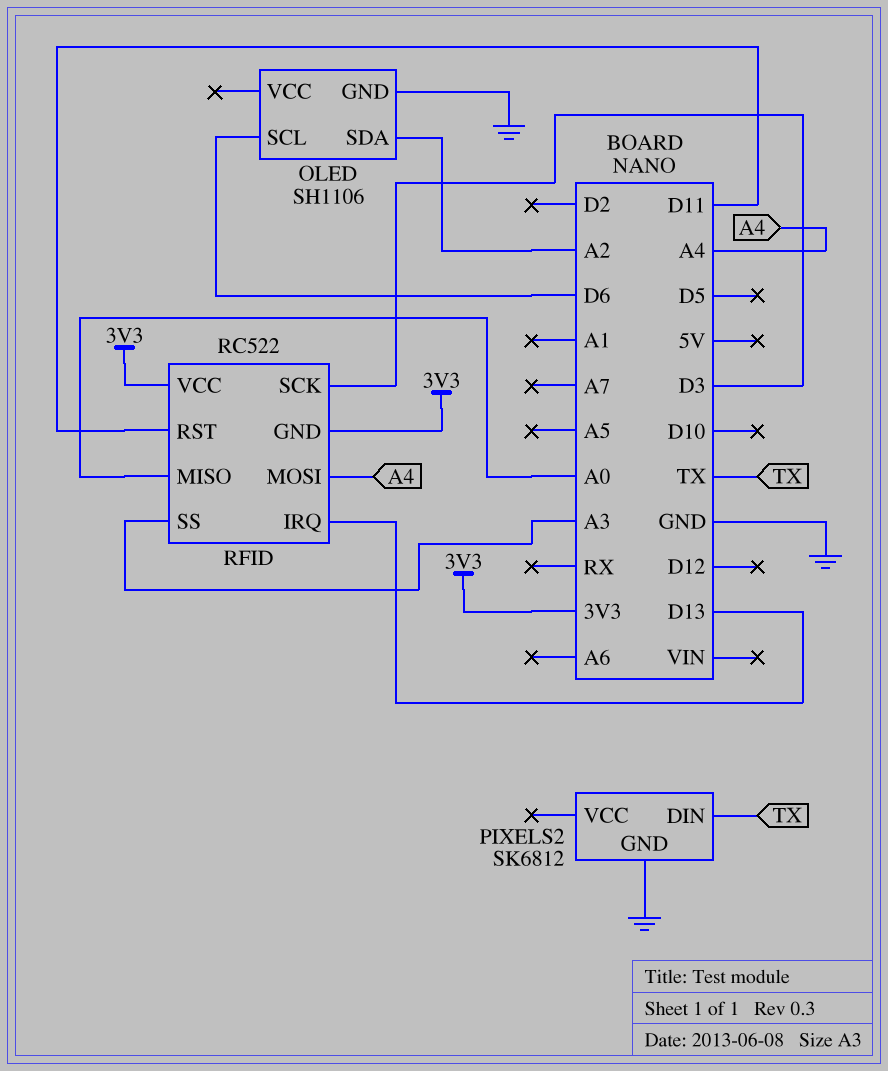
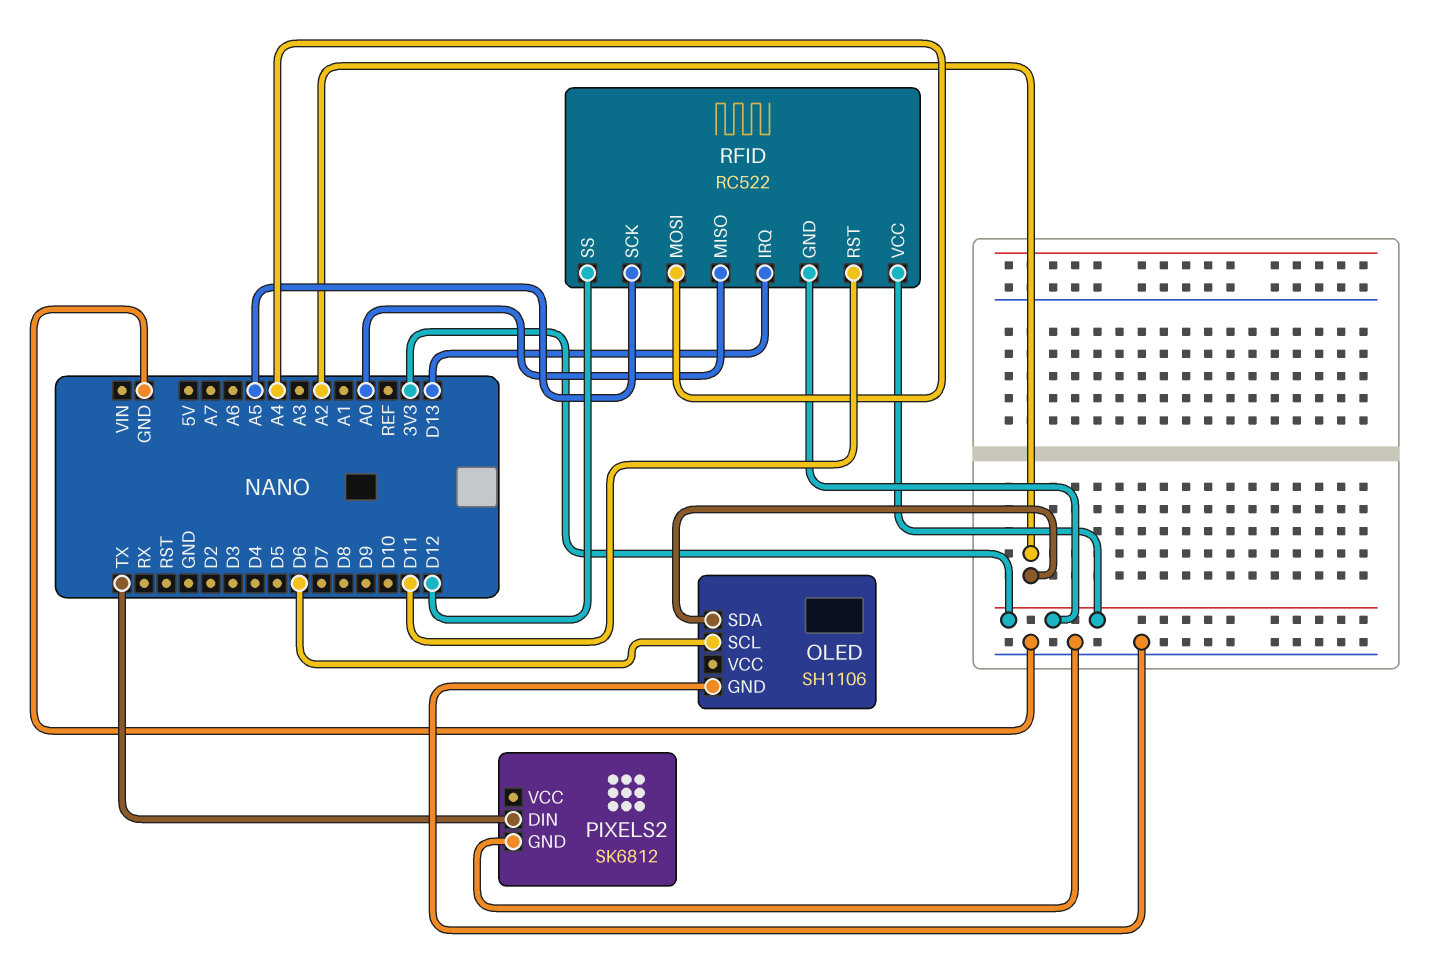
RFID pin SCK: D3 -> A5
RFID pin SS: A3 -> D12

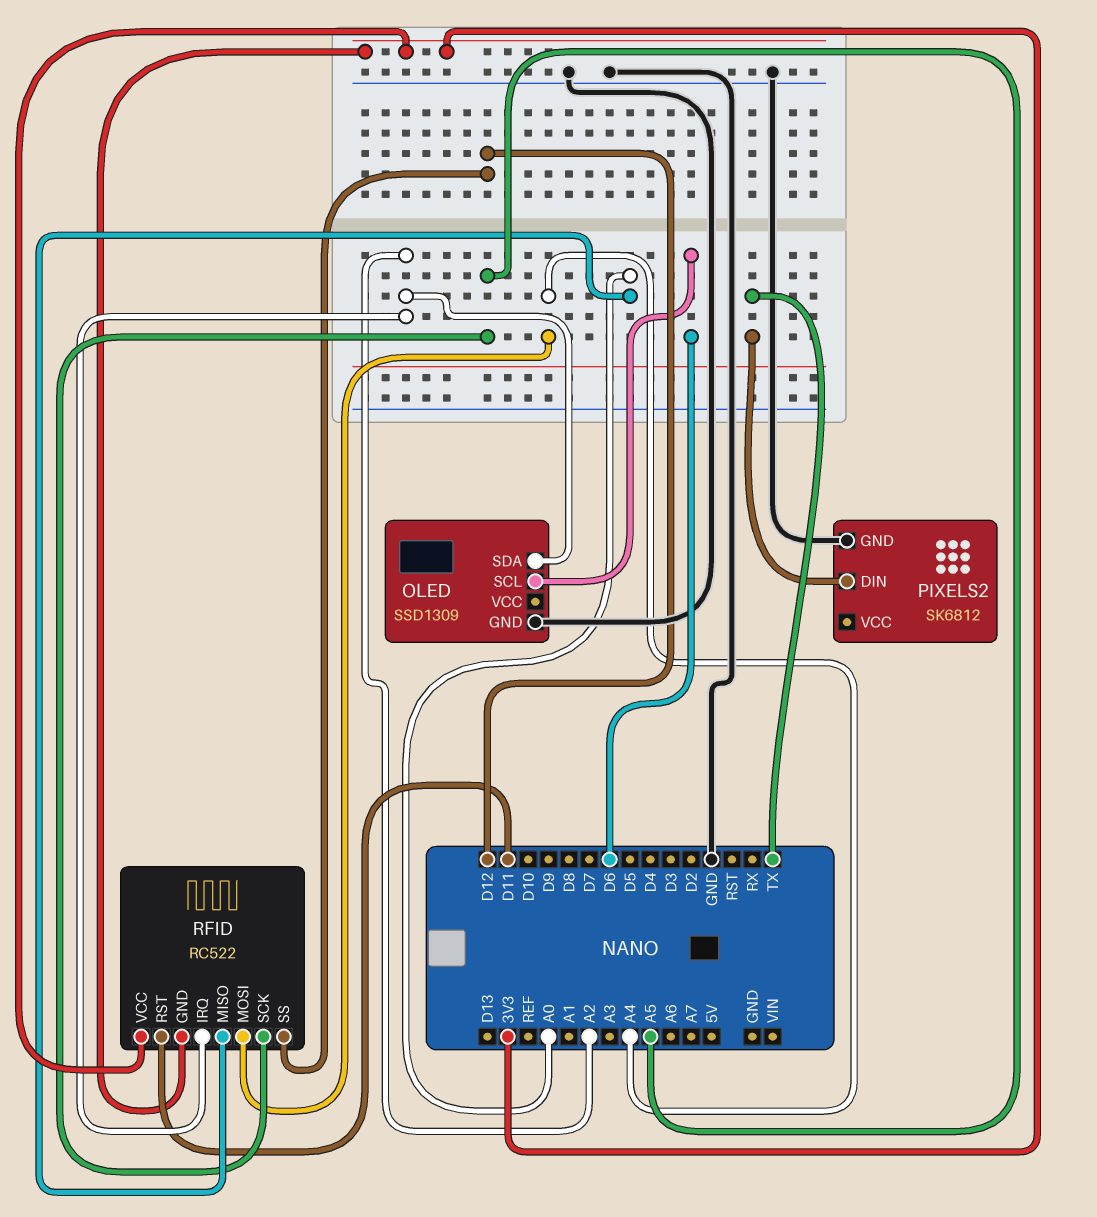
OLED: SH1106 -> SSD1309
RFID pin IRQ: D13 -> A2

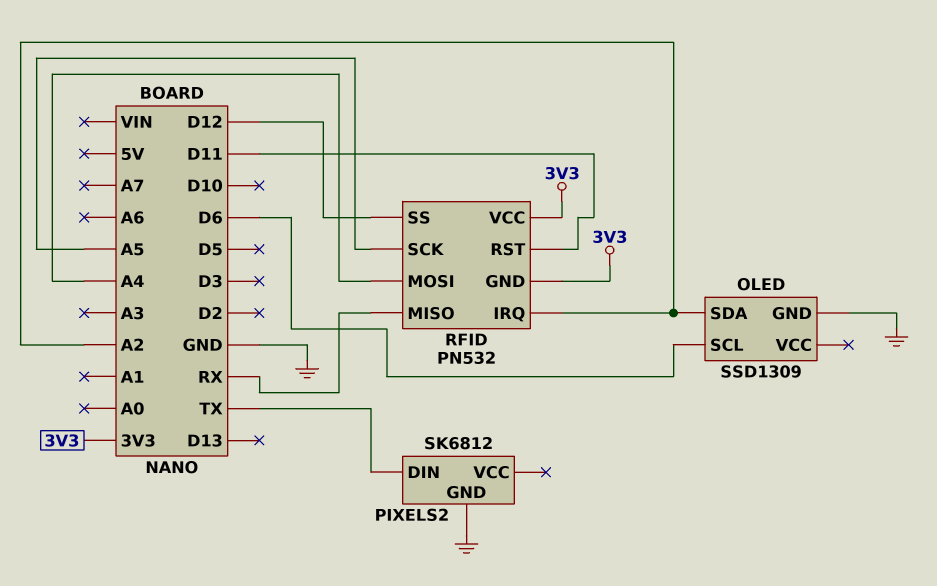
RFID: RC522 -> PN532
RFID pin MISO: A0 -> RX

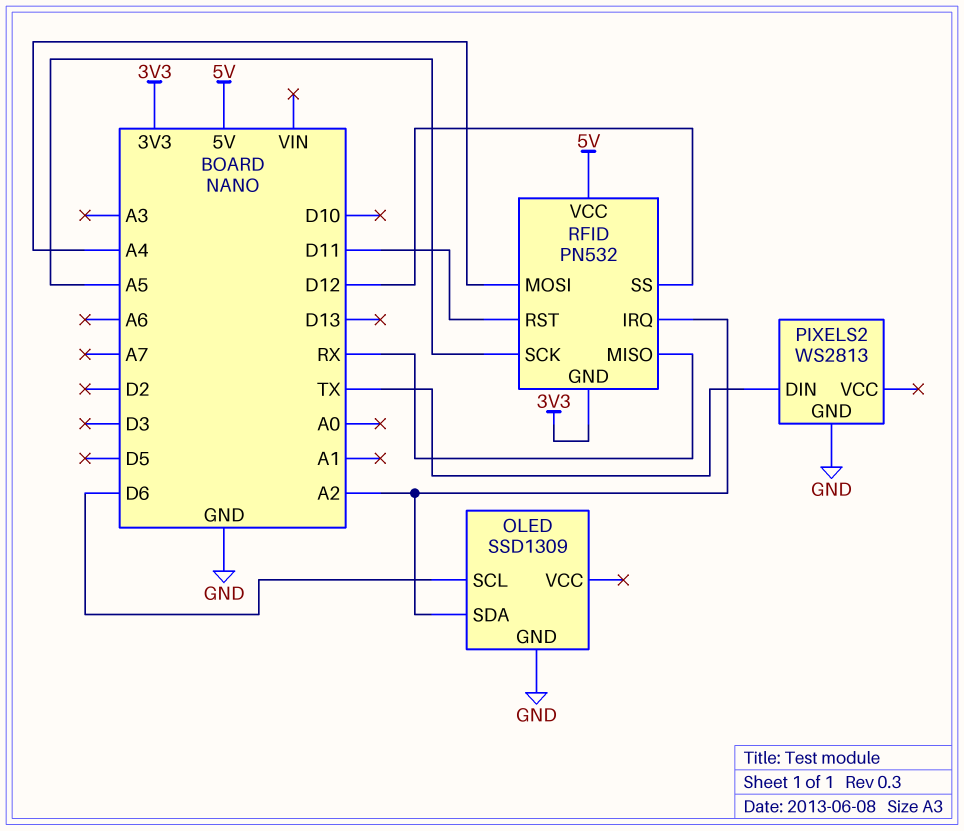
PIXELS2: SK6812 -> WS2813
RFID pin VCC: 3V3 -> 5V

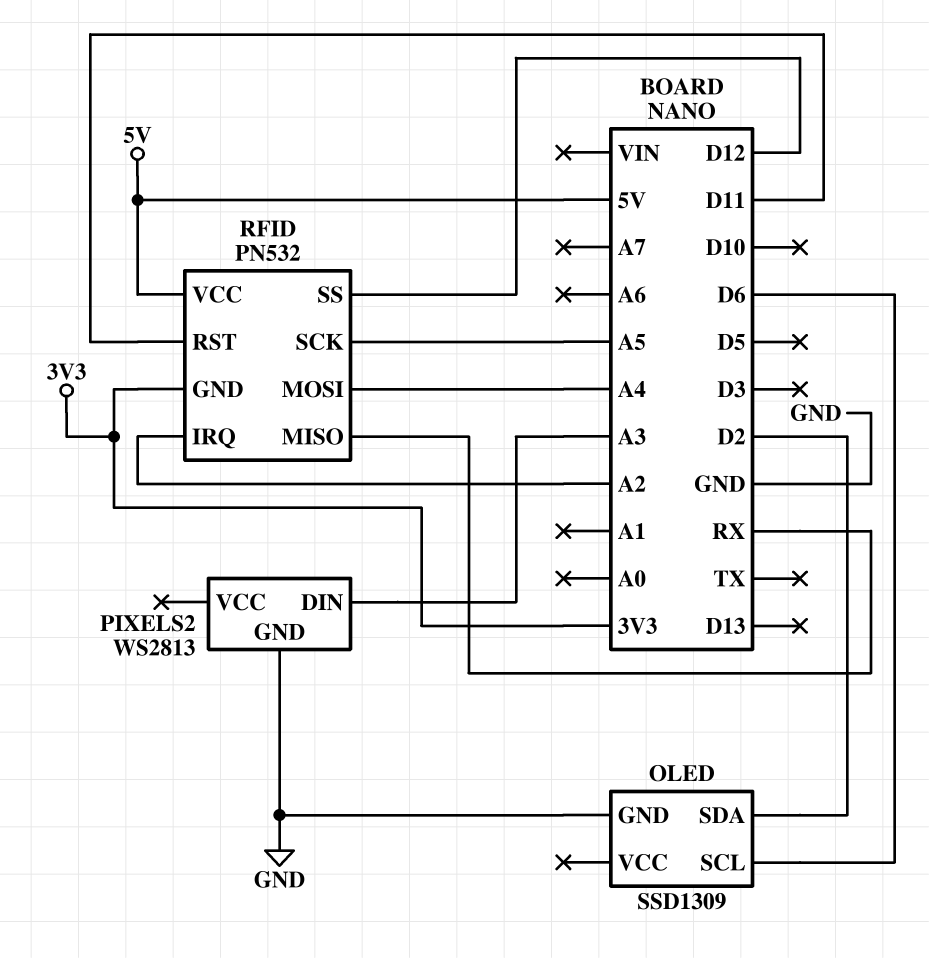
OLED pin SDA: A2 -> D2
PIXELS2 pin DIN: TX -> A3

